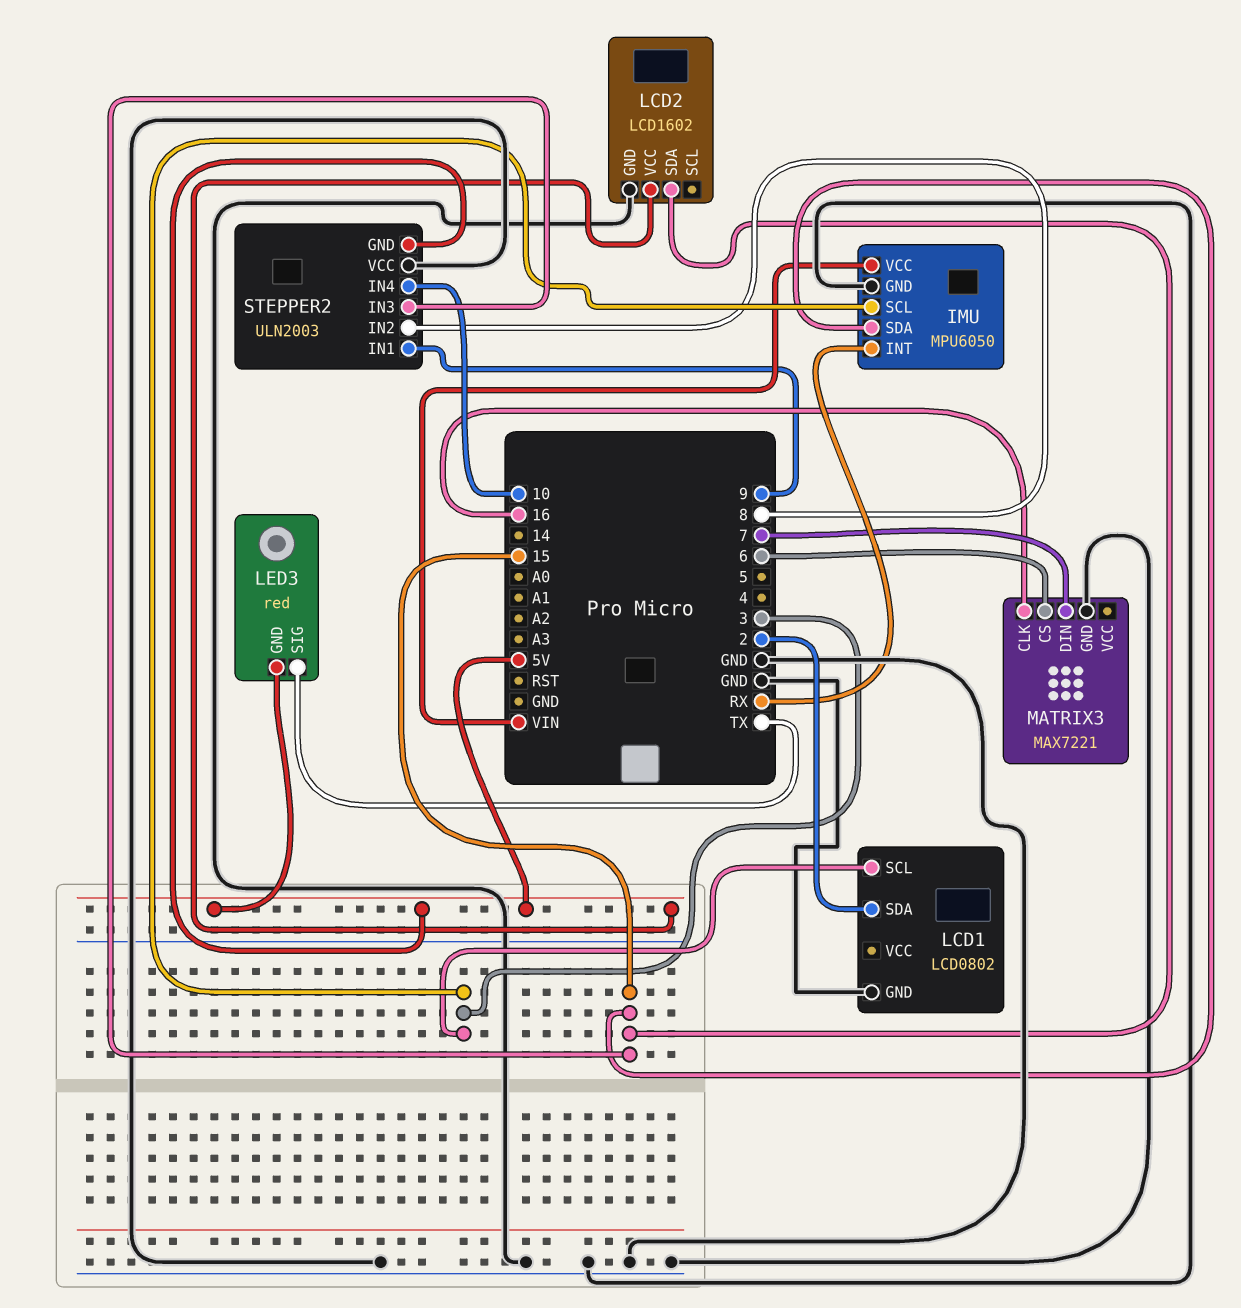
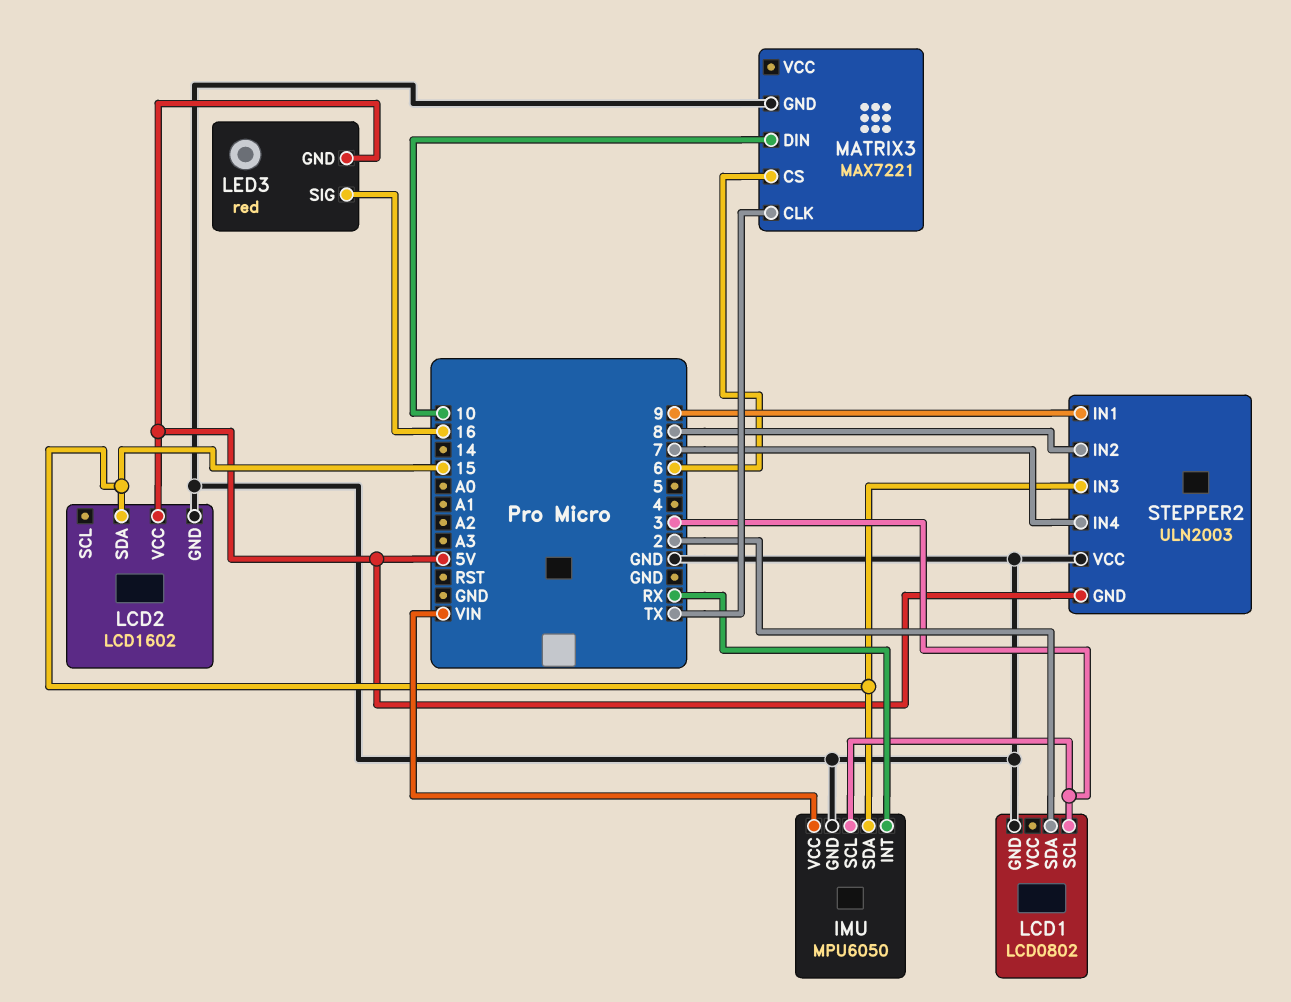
LED3 pin SIG: TX -> 16
MATRIX3 pin CLK: 16 -> TX
MATRIX3 pin DIN: 7 -> 10
STEPPER2 pin IN4: 10 -> 7

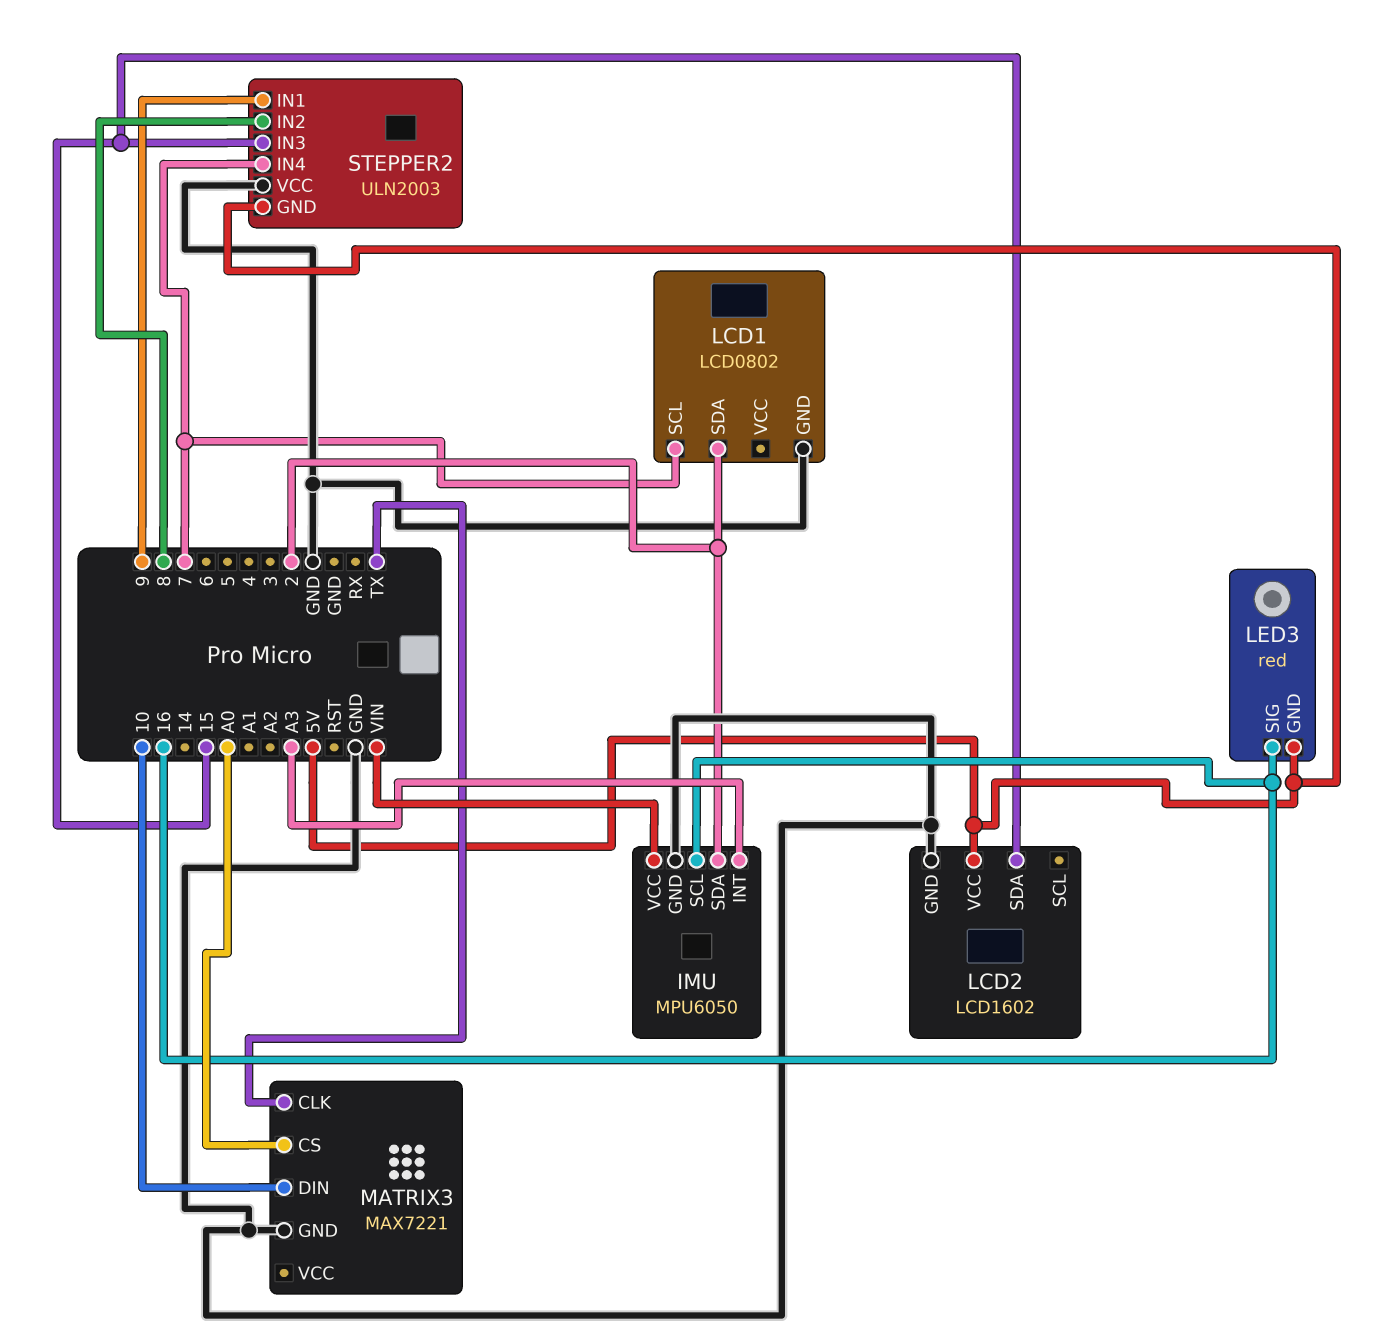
IMU pin INT: RX -> A3
IMU pin SCL: 3 -> 16
IMU pin SDA: 15 -> 2
LCD1 pin SCL: 3 -> 7
MATRIX3 pin CS: 6 -> A0

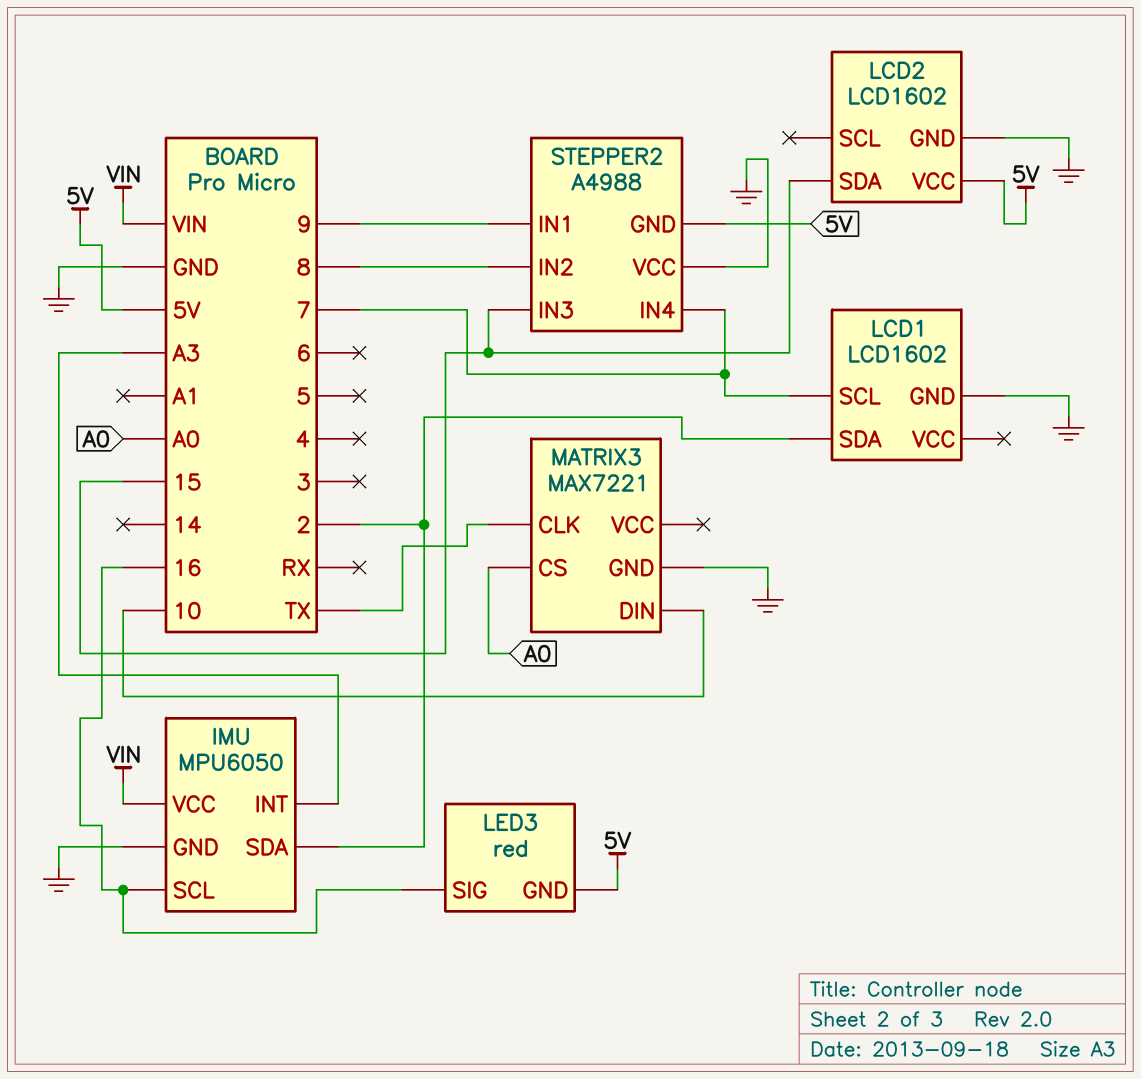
LCD1: LCD0802 -> LCD1602
STEPPER2: ULN2003 -> A4988

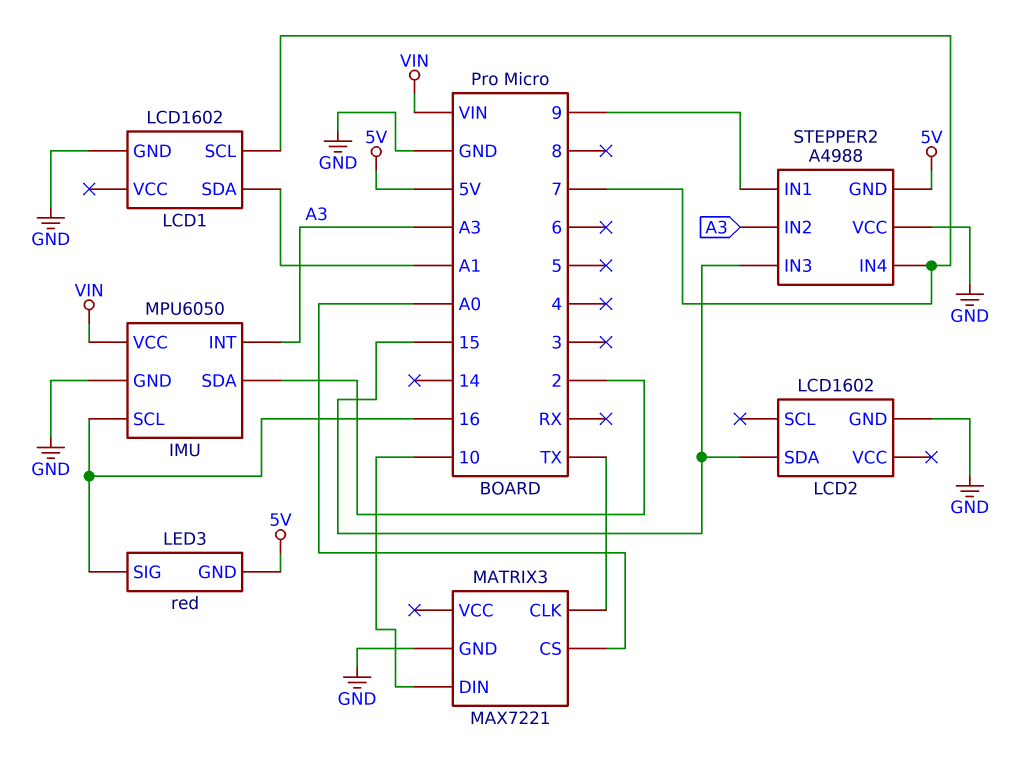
LCD1 pin SDA: 2 -> A1
LCD2 pin VCC: 5V -> none
STEPPER2 pin IN2: 8 -> A3

